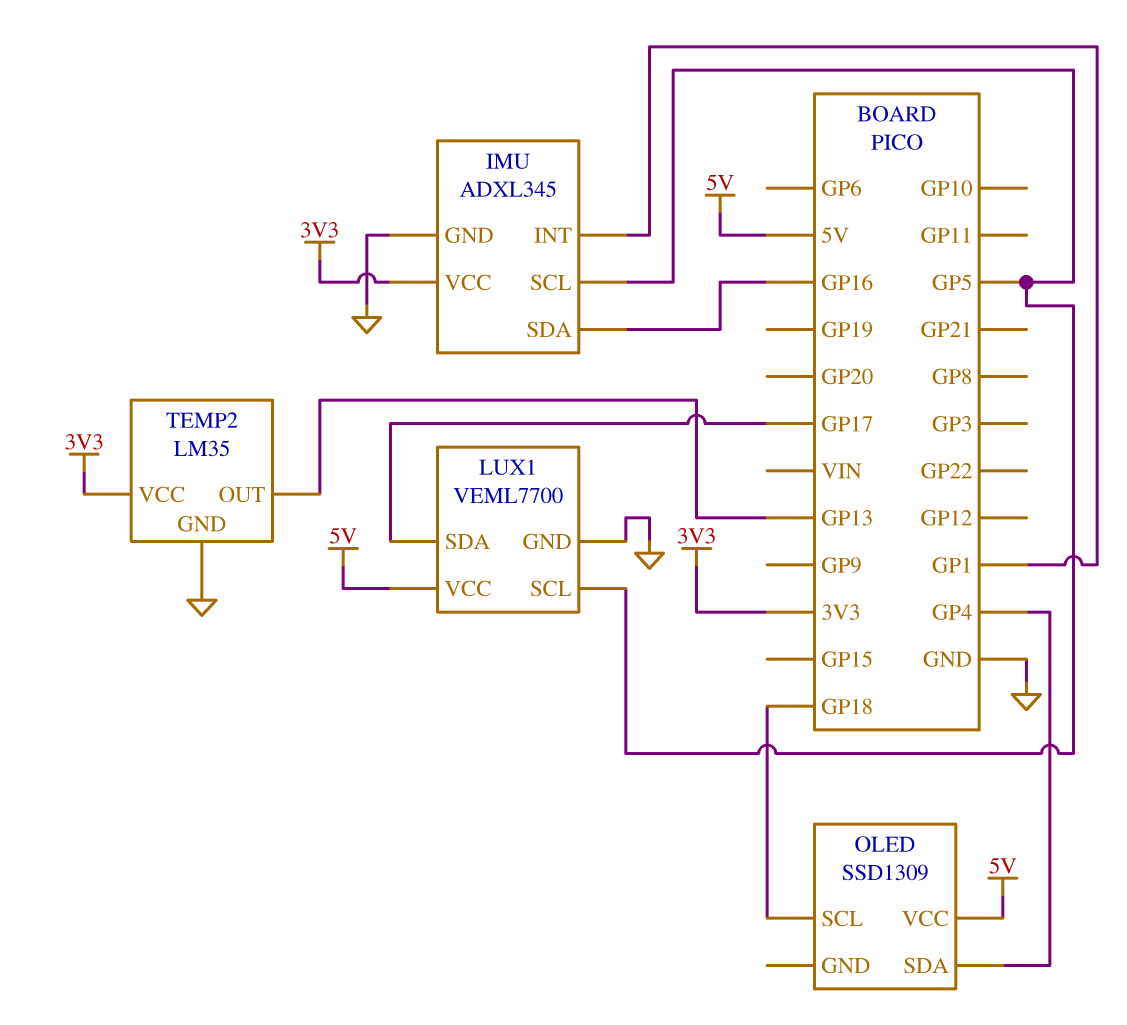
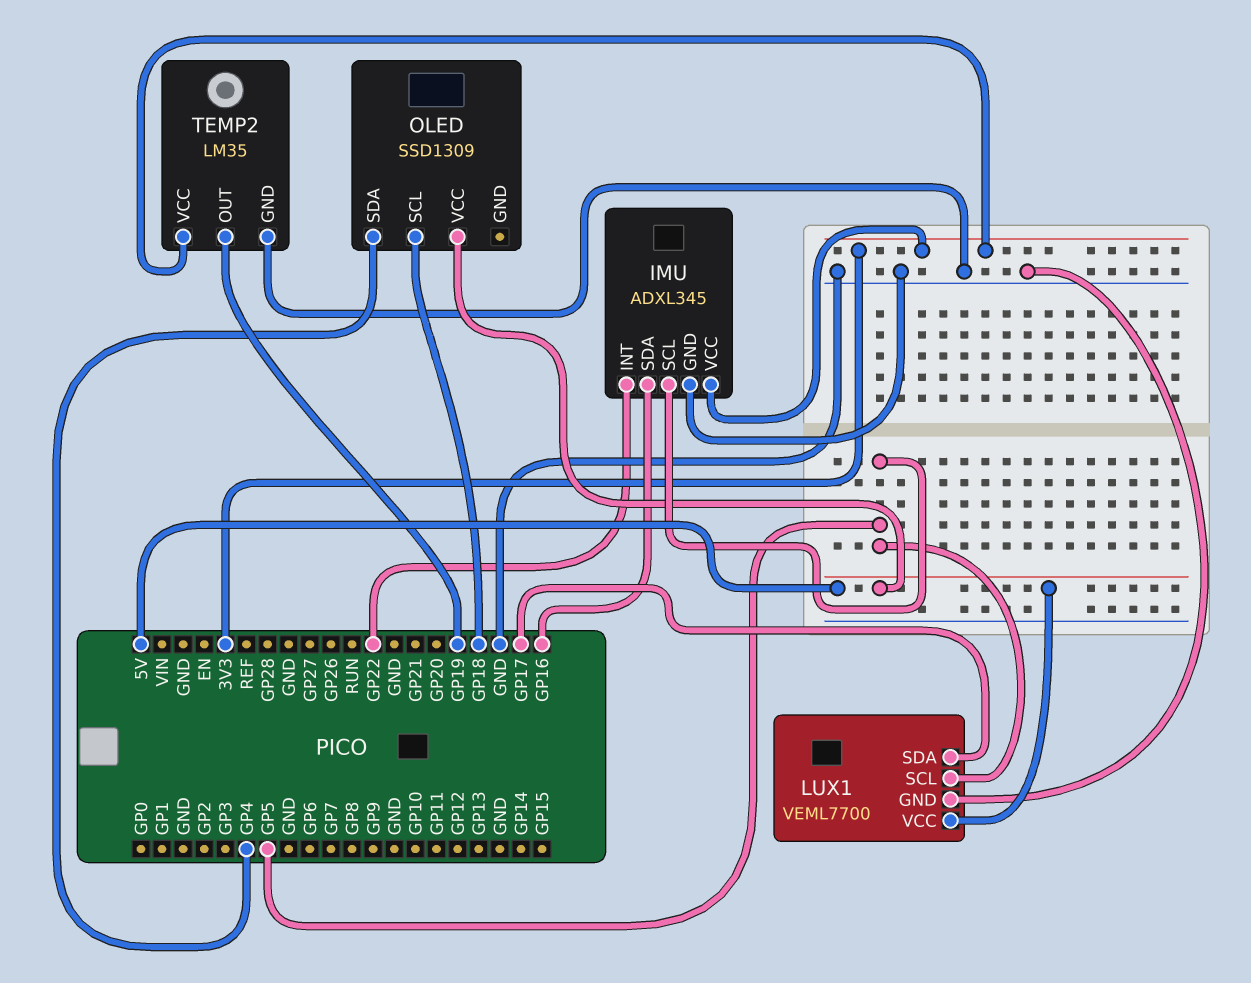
IMU pin INT: GP1 -> GP22
TEMP2 pin OUT: GP13 -> GP19

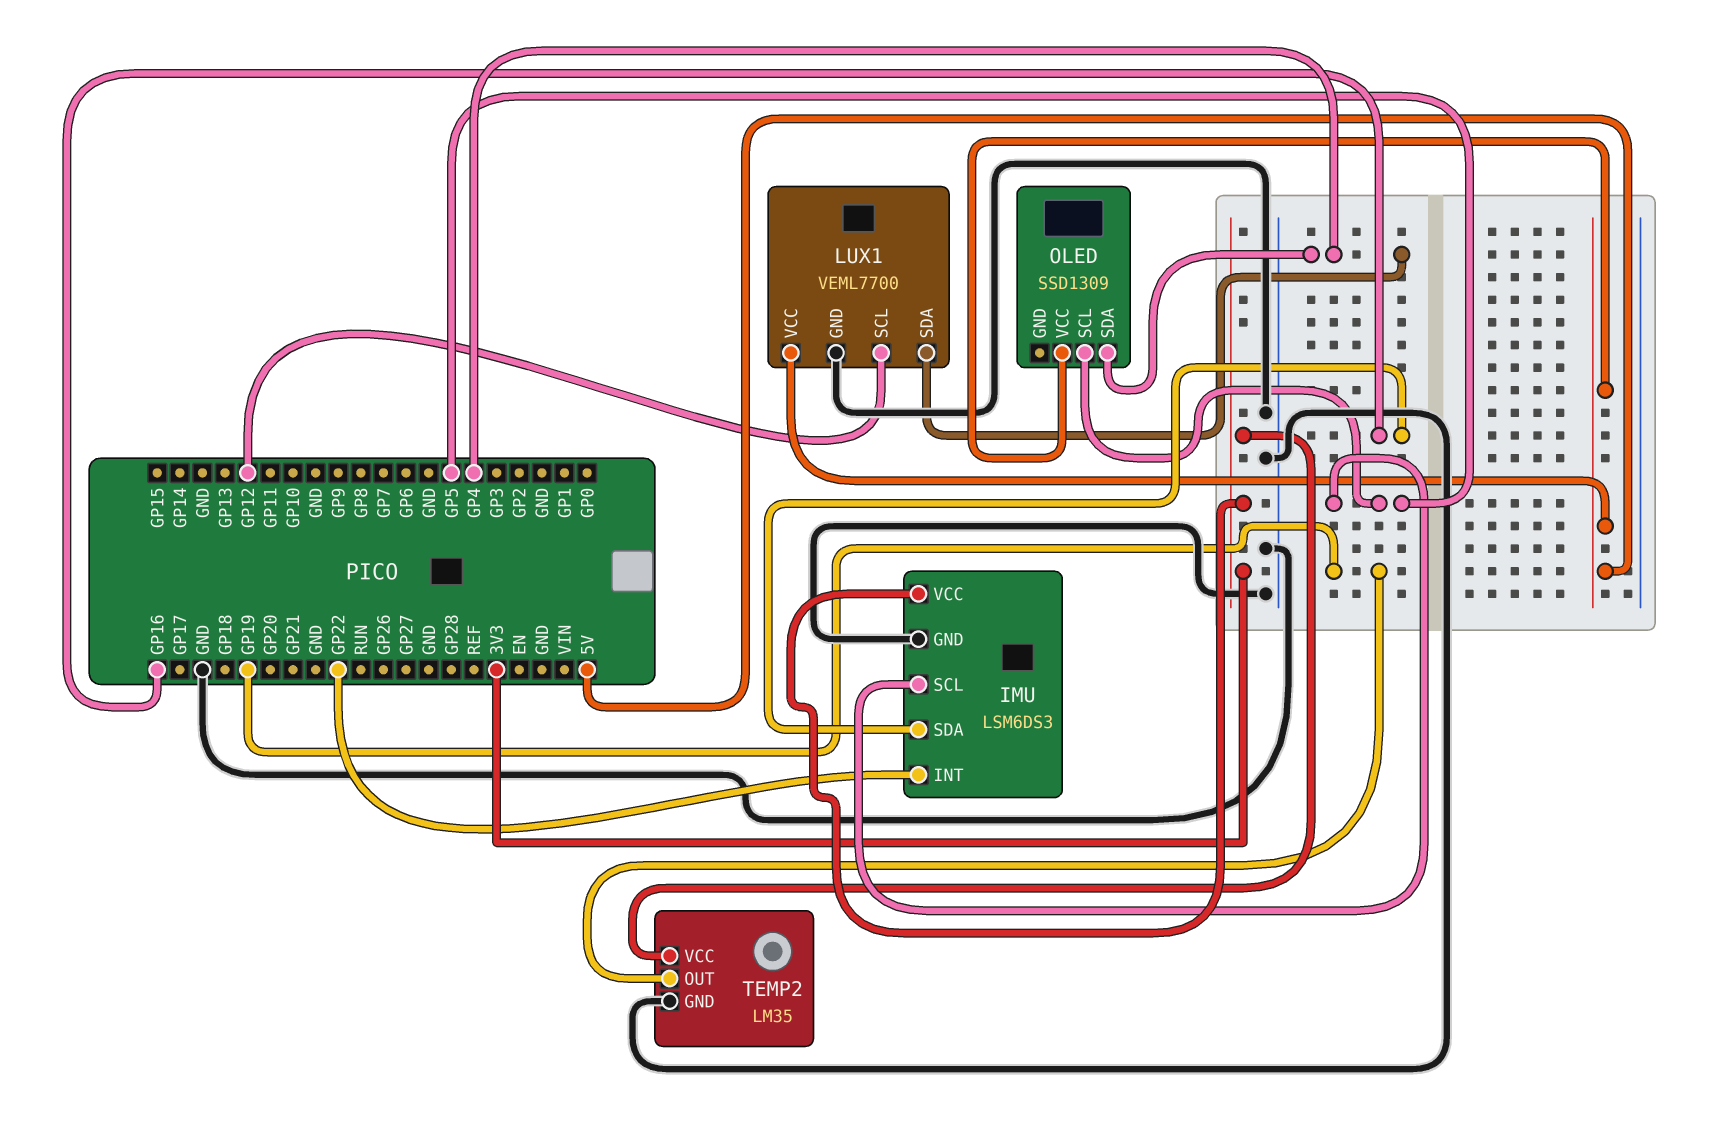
IMU: ADXL345 -> LSM6DS3
LUX1 pin SCL: GP5 -> GP12
LUX1 pin SDA: GP17 -> GP4
OLED pin SCL: GP18 -> GP5

